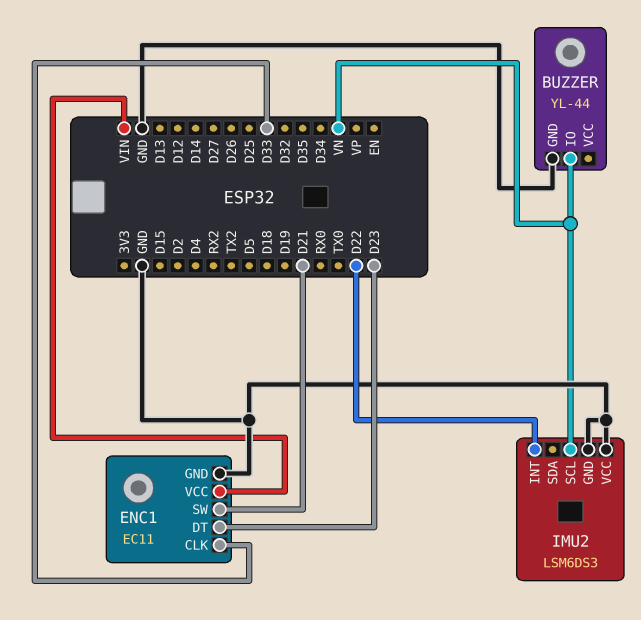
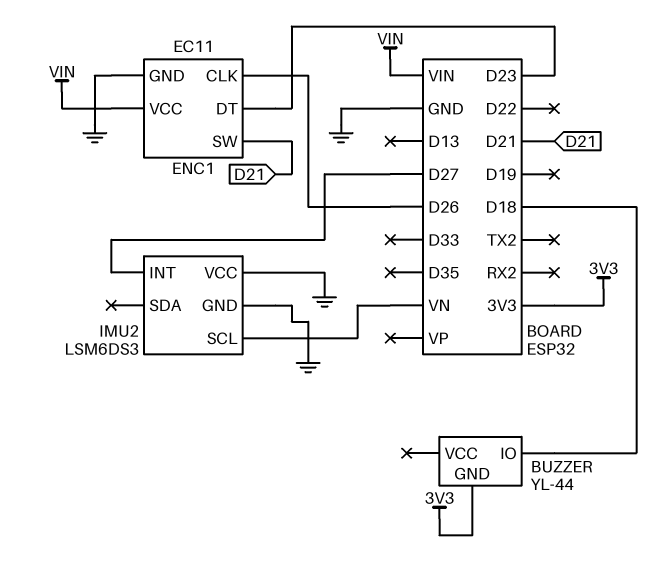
BUZZER pin GND: GND -> 3V3
BUZZER pin IO: VN -> D18
ENC1 pin CLK: D33 -> D26
IMU2 pin INT: D22 -> D27

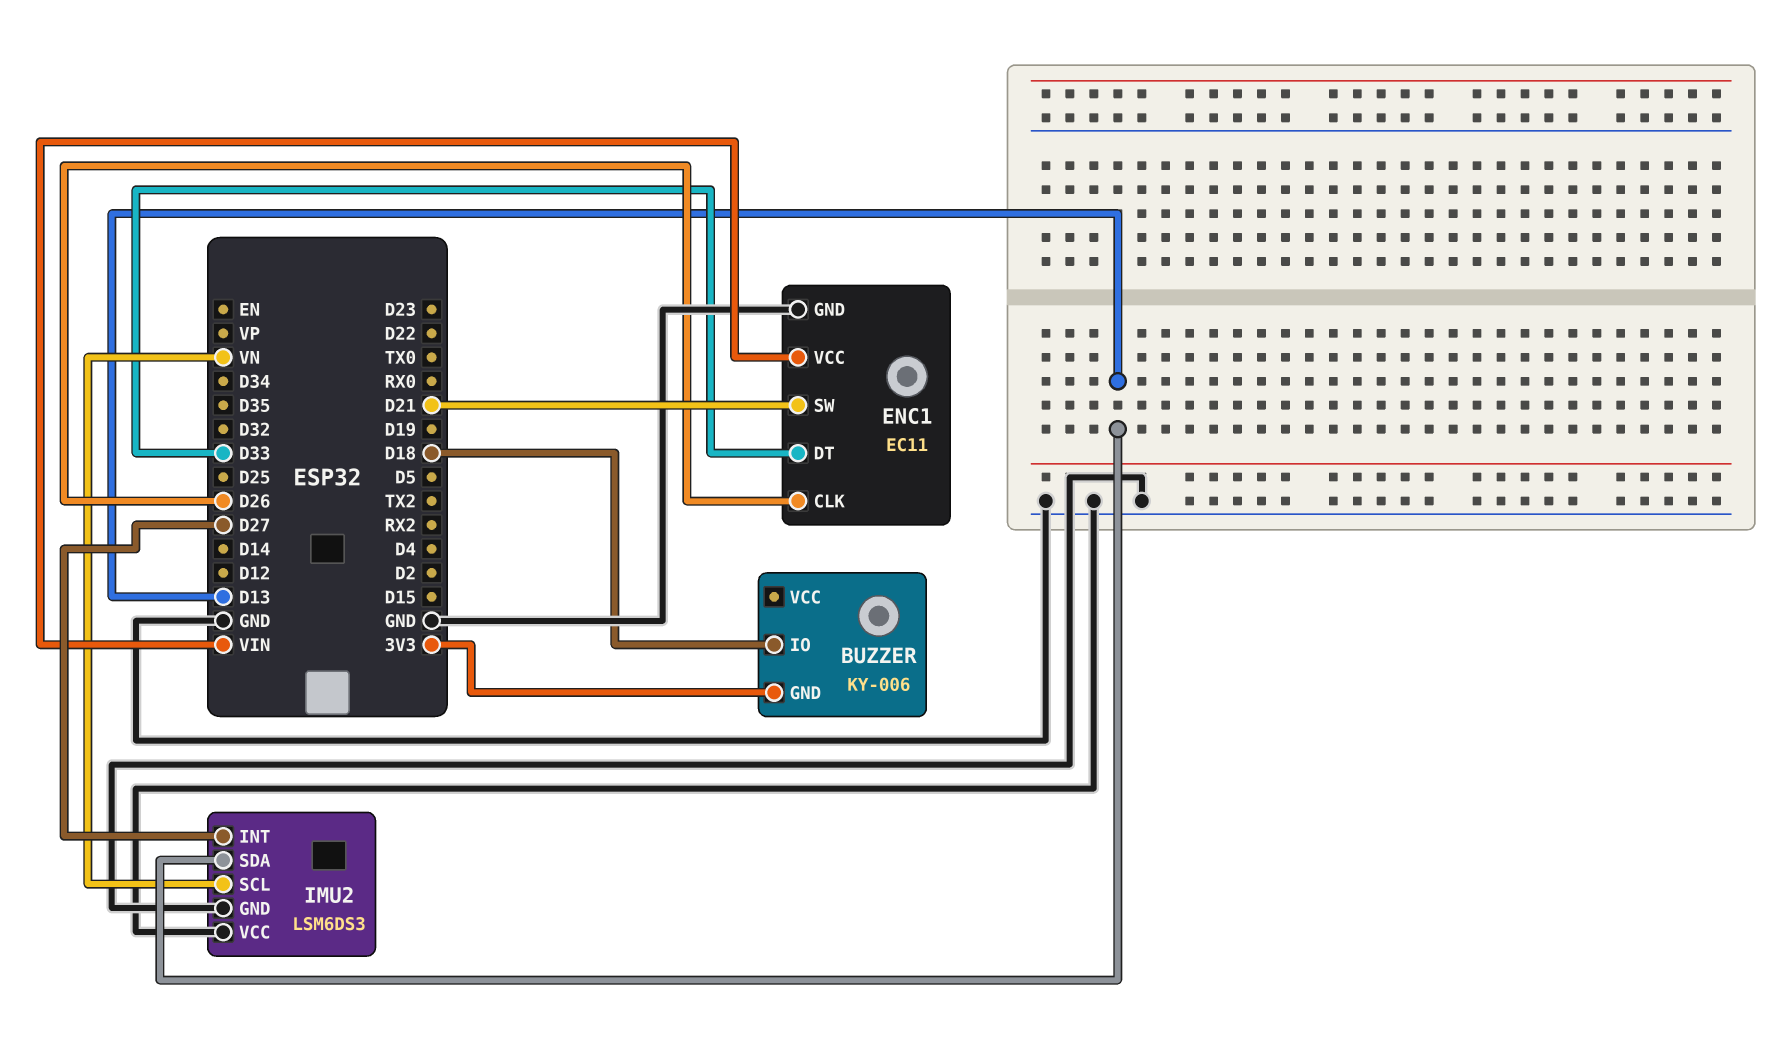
BUZZER: YL-44 -> KY-006
ENC1 pin DT: D23 -> D33
IMU2 pin SDA: none -> D13

